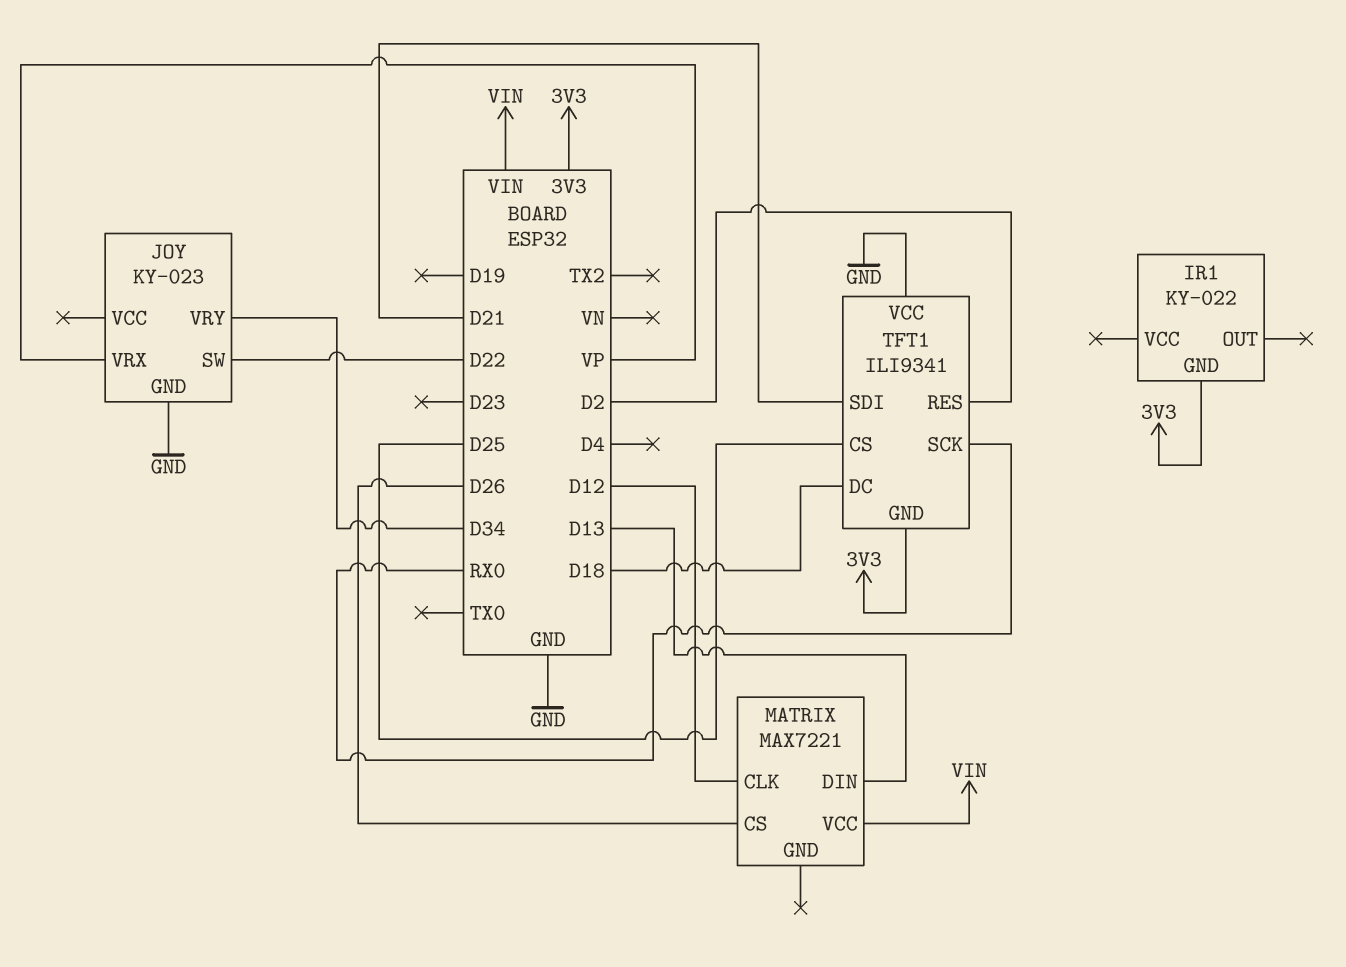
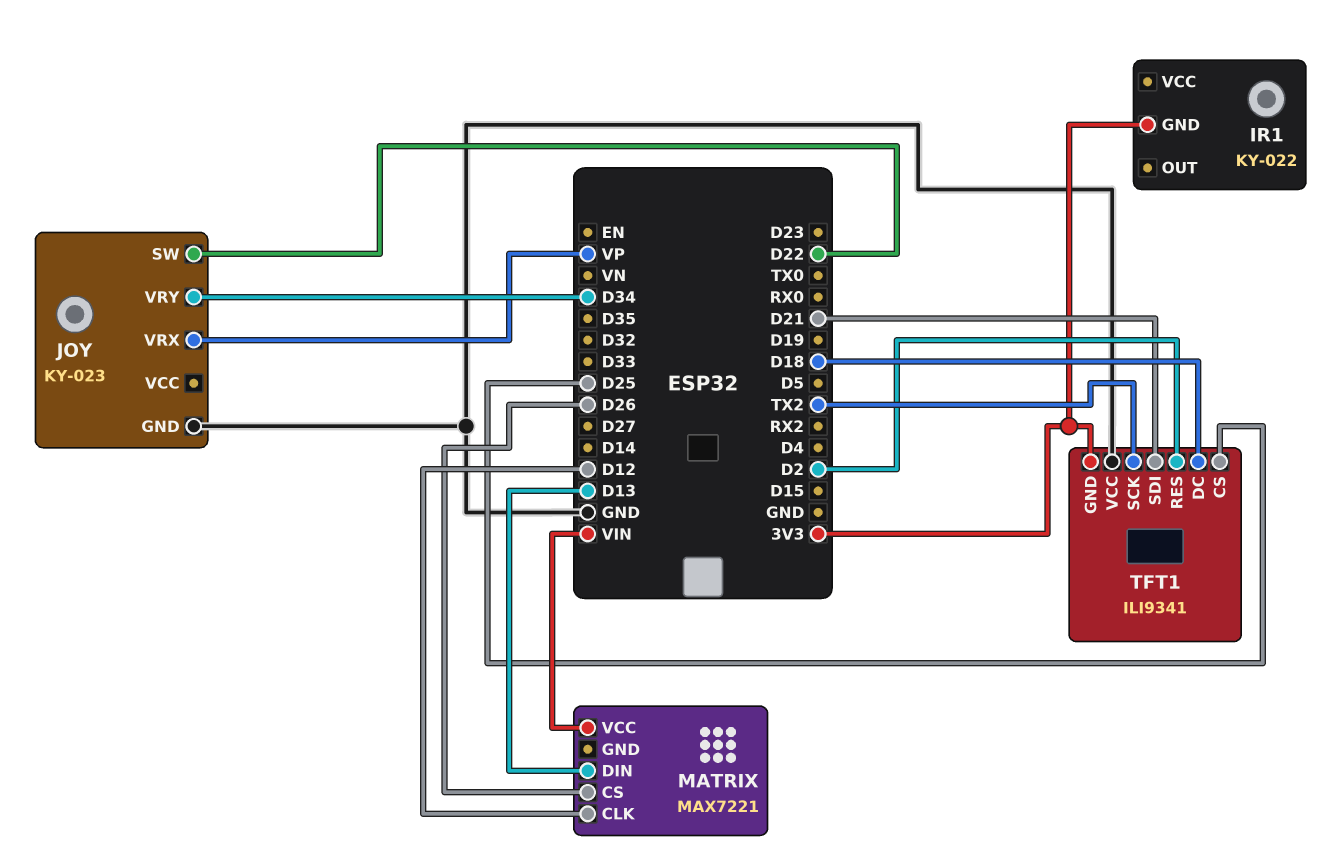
TFT1 pin SCK: RX0 -> TX2

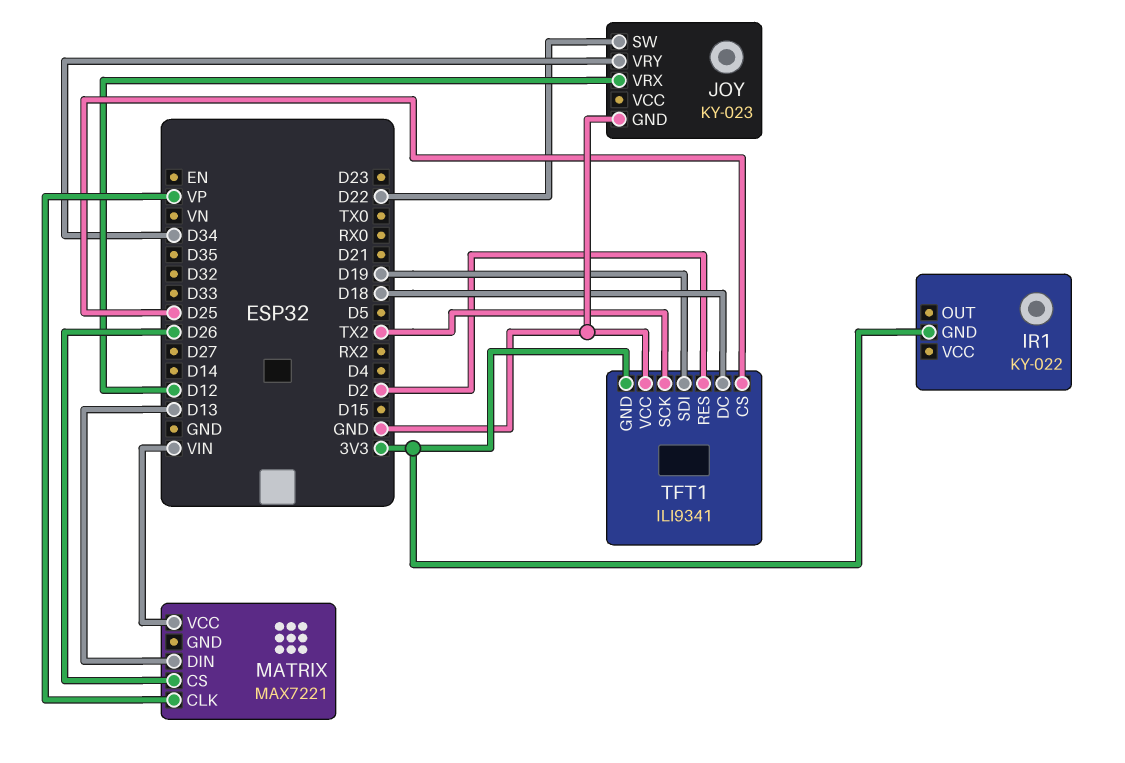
JOY pin VRX: VP -> D12
MATRIX pin CLK: D12 -> VP
TFT1 pin SDI: D21 -> D19

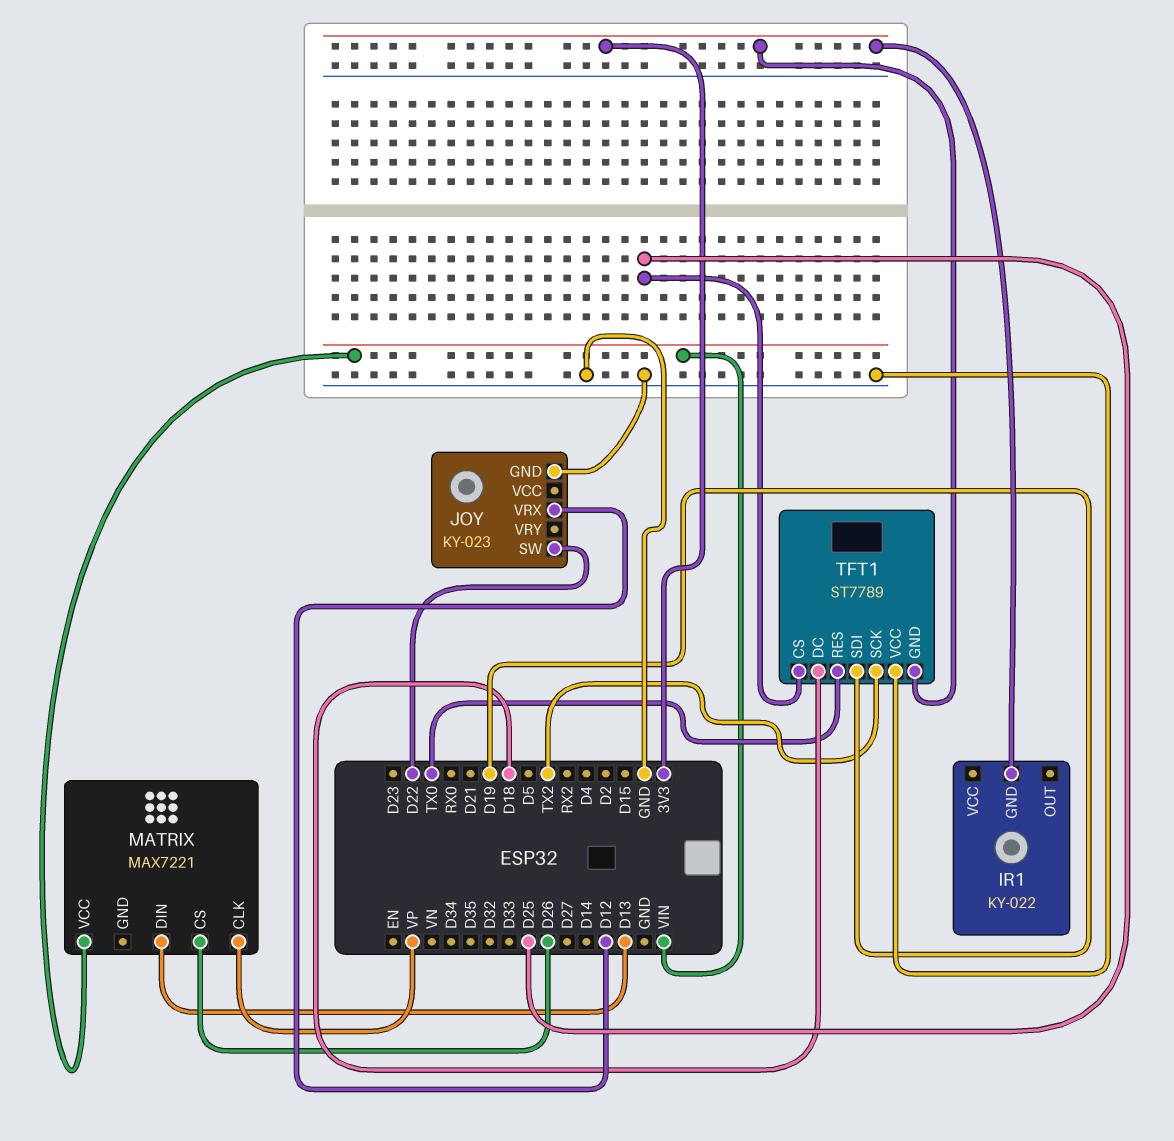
JOY pin VRY: D34 -> none
TFT1: ILI9341 -> ST7789
TFT1 pin RES: D2 -> TX0

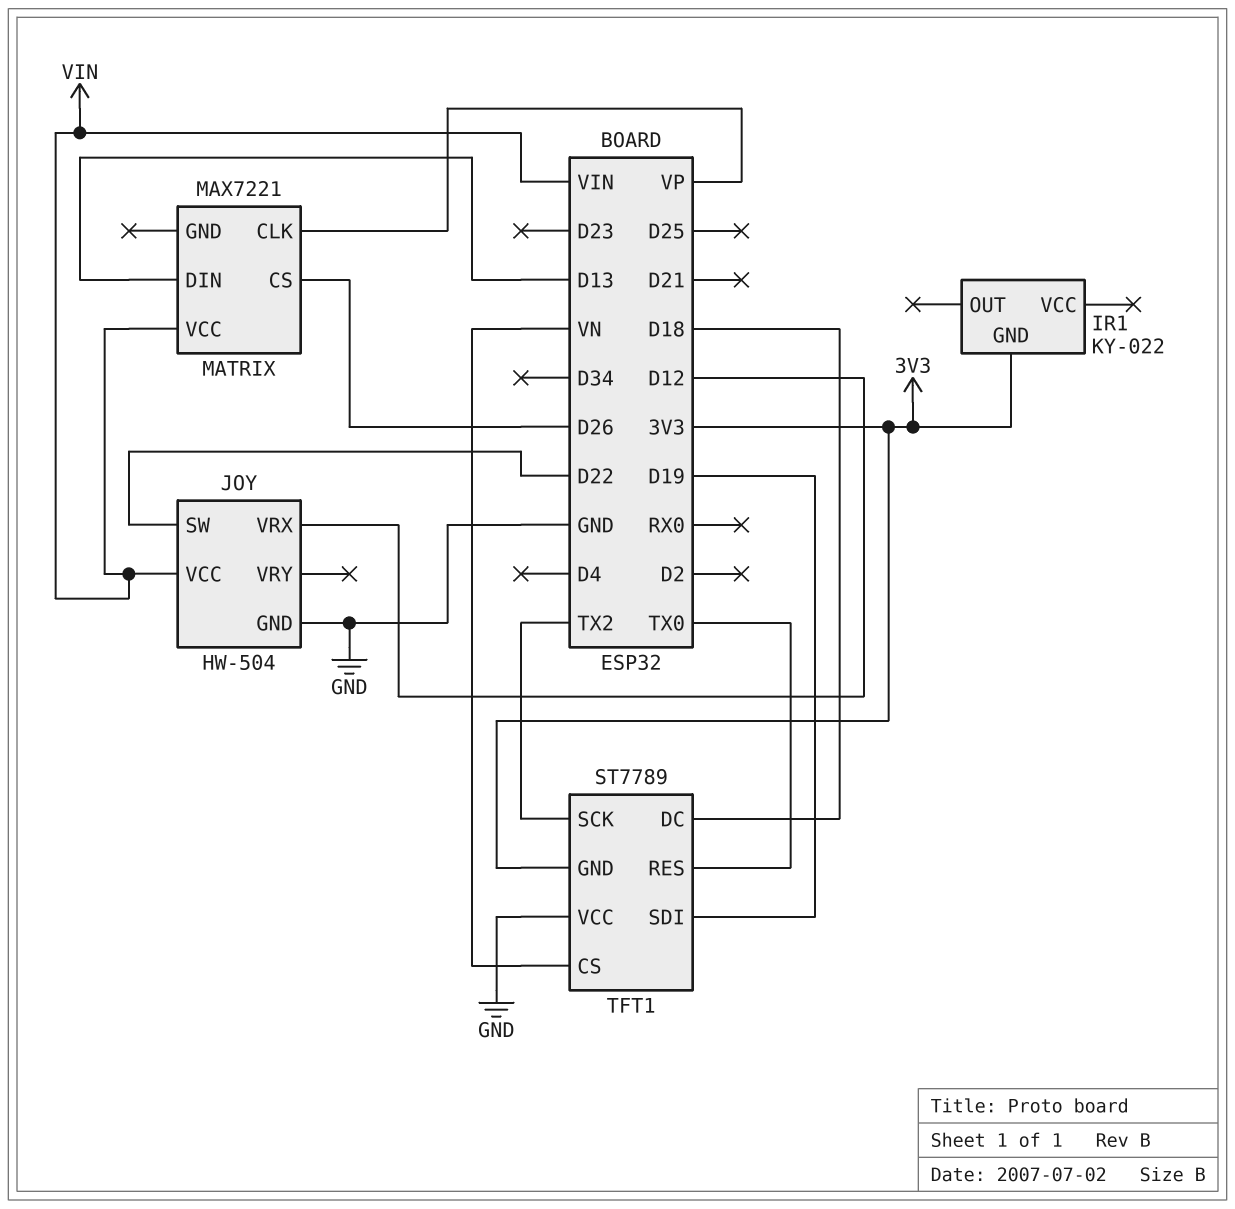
JOY: KY-023 -> HW-504
JOY pin VCC: none -> VIN
TFT1 pin CS: D25 -> VN

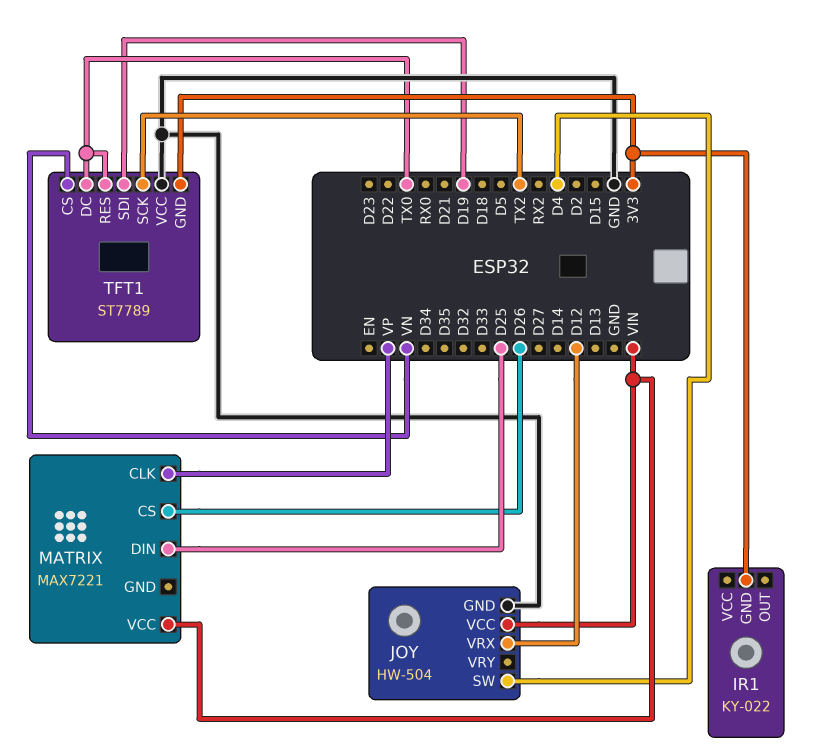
JOY pin SW: D22 -> D4
MATRIX pin DIN: D13 -> D25
TFT1 pin DC: D18 -> TX0

